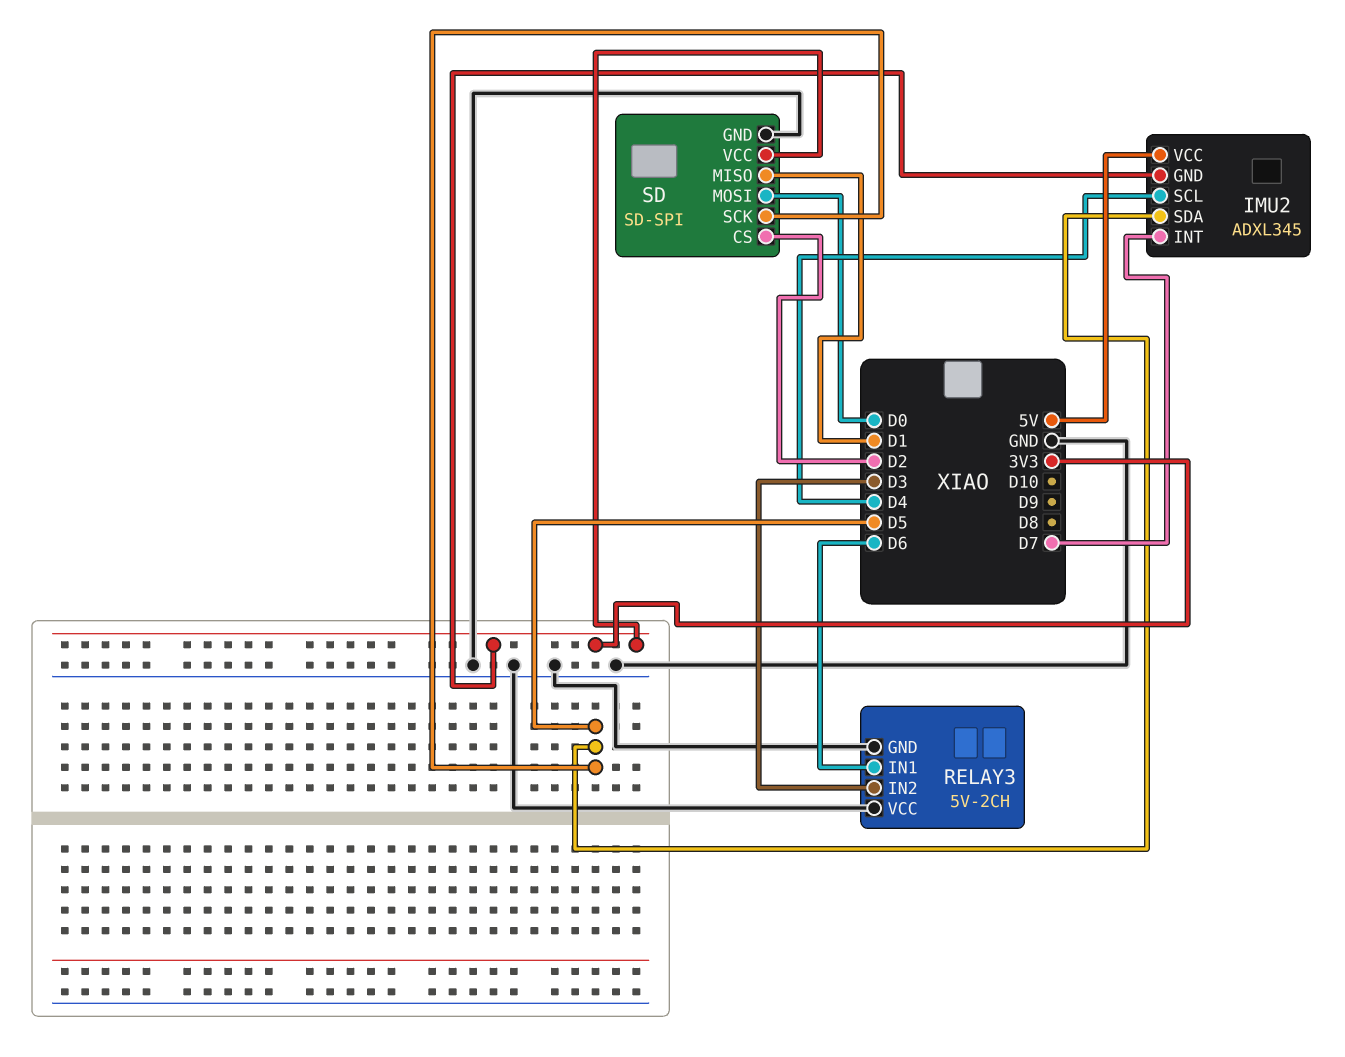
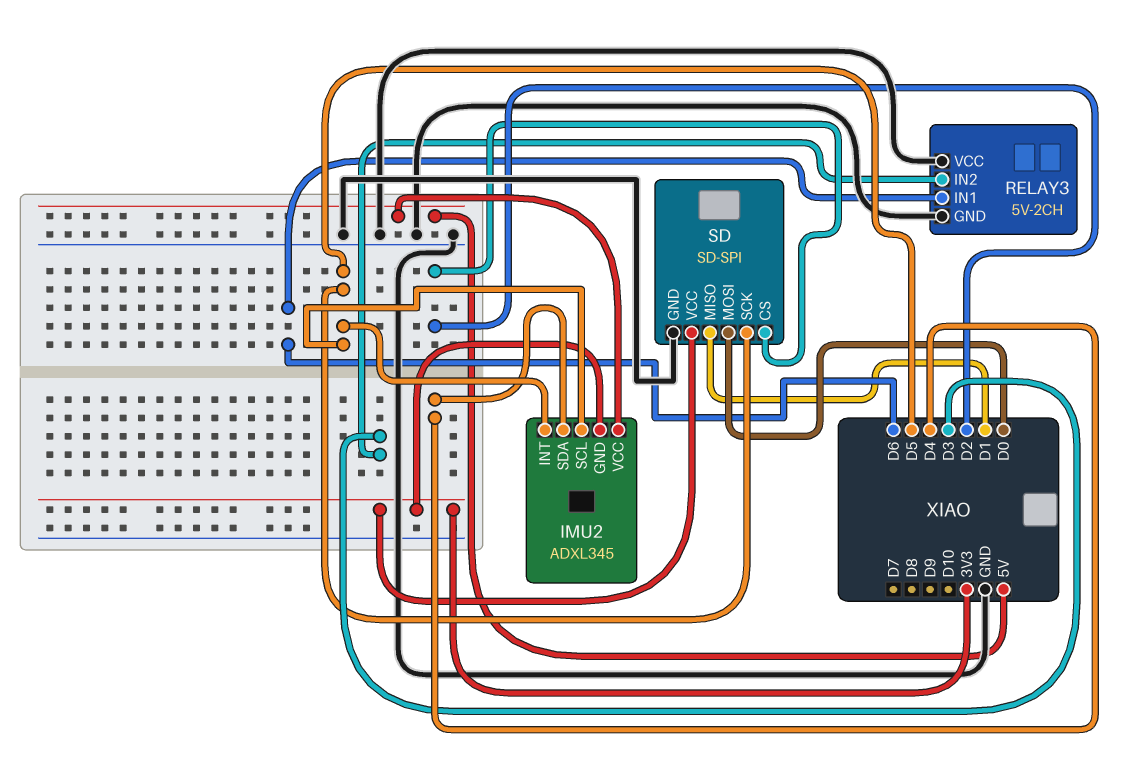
IMU2 pin INT: D7 -> D5
IMU2 pin SCL: D4 -> D5
IMU2 pin SDA: D5 -> D4

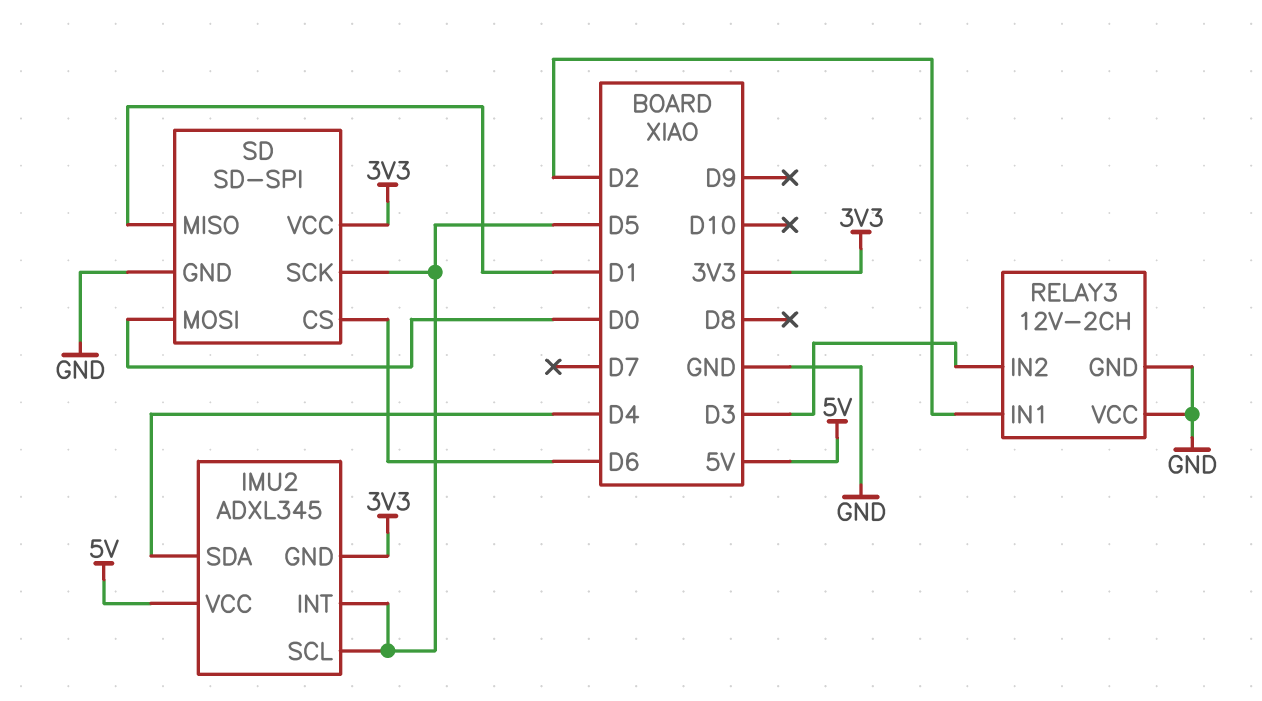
RELAY3: 5V-2CH -> 12V-2CH
RELAY3 pin IN1: D6 -> D2
SD pin CS: D2 -> D6

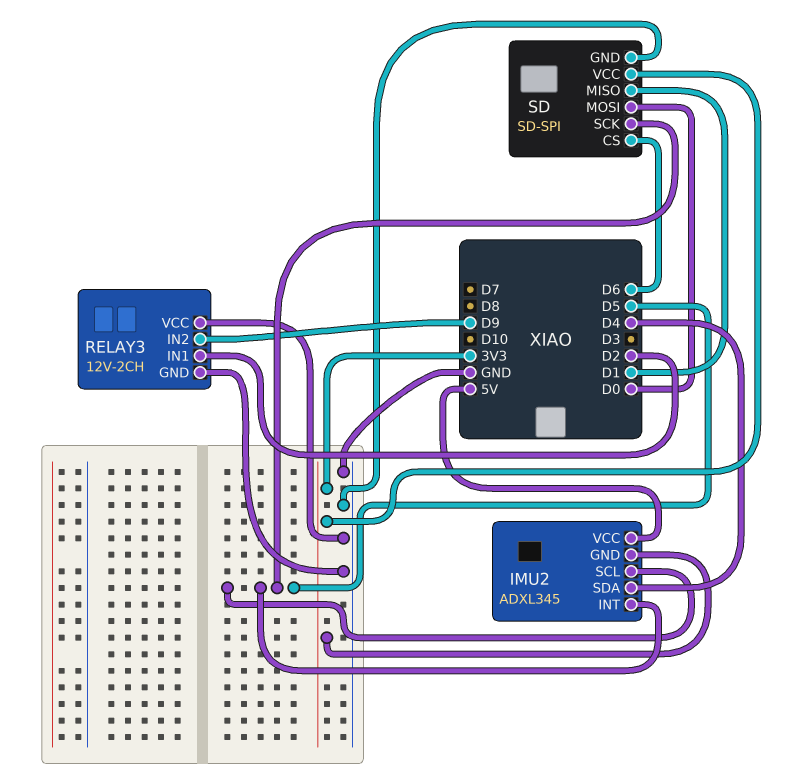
RELAY3 pin IN2: D3 -> D9

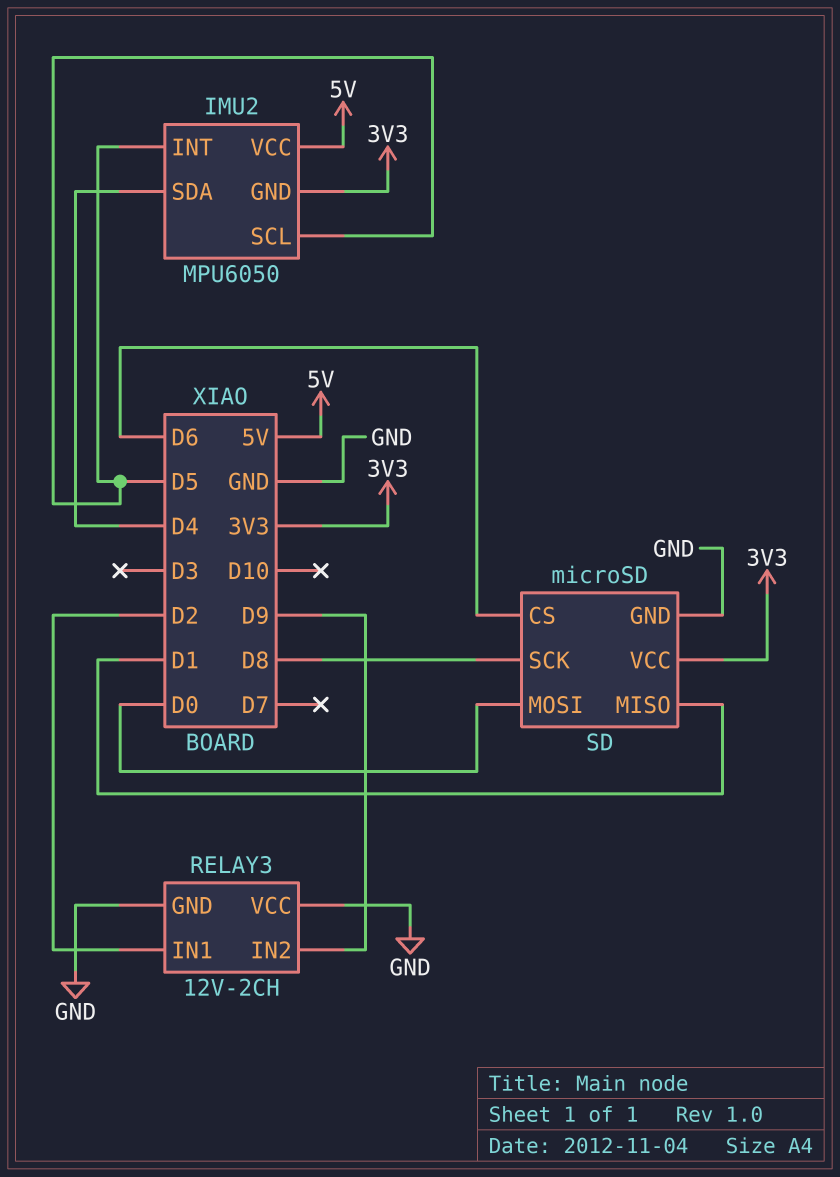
IMU2: ADXL345 -> MPU6050
SD: SD-SPI -> microSD
SD pin SCK: D5 -> D8

